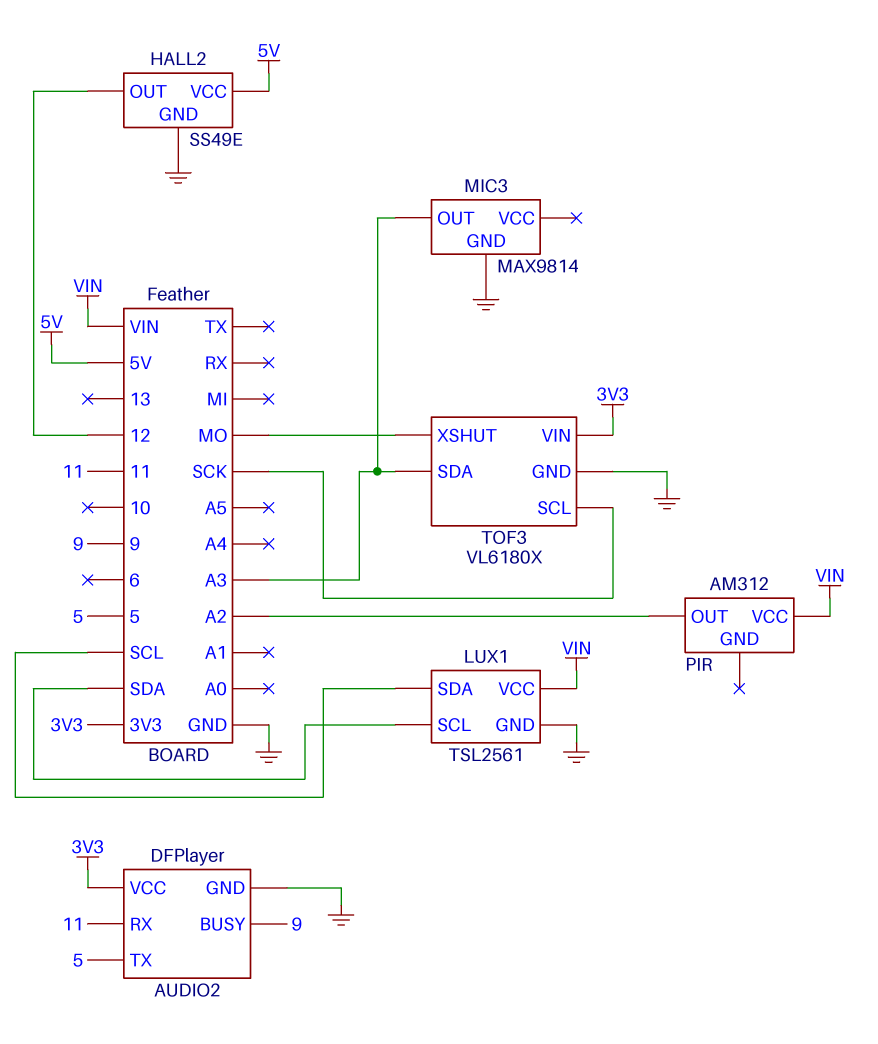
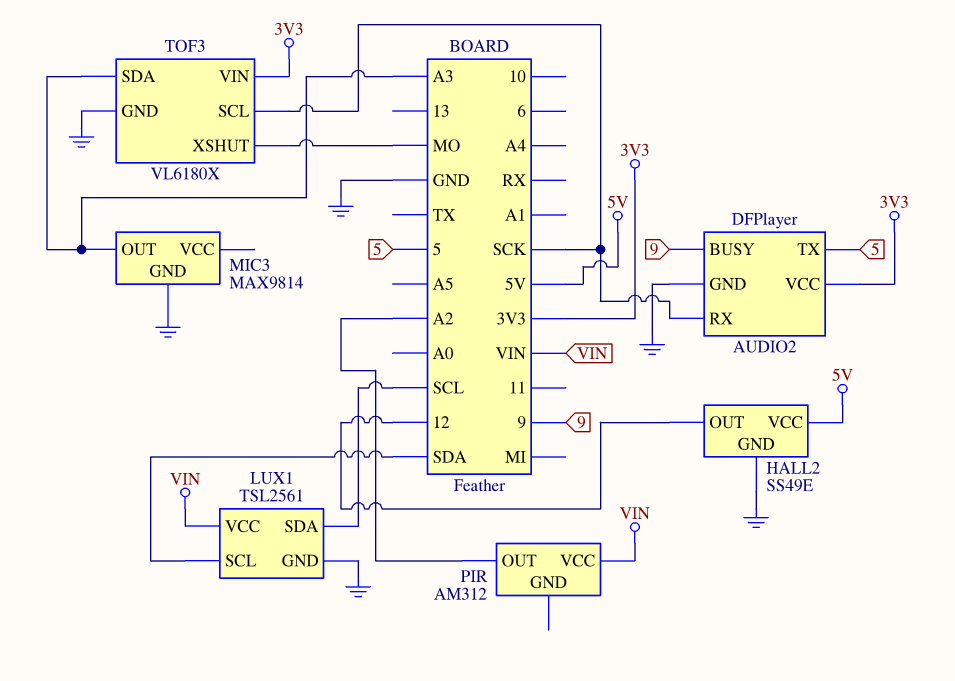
AUDIO2 pin RX: 11 -> SCK

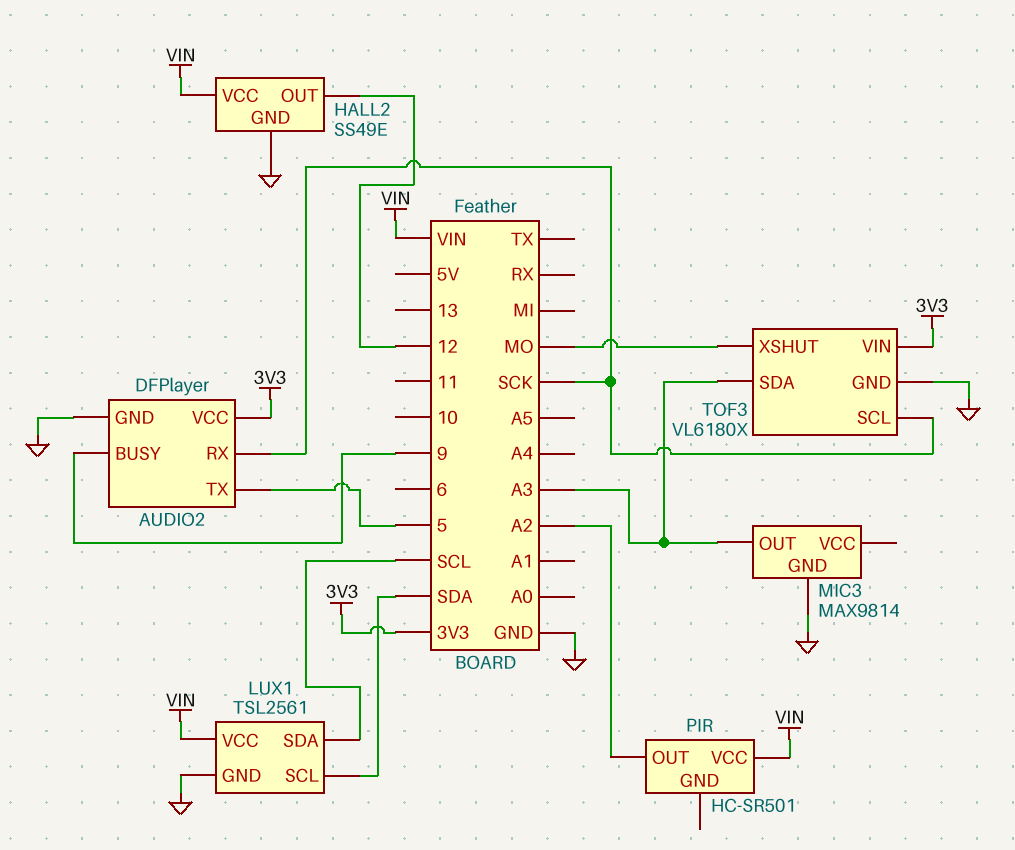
HALL2 pin VCC: 5V -> VIN
PIR: AM312 -> HC-SR501

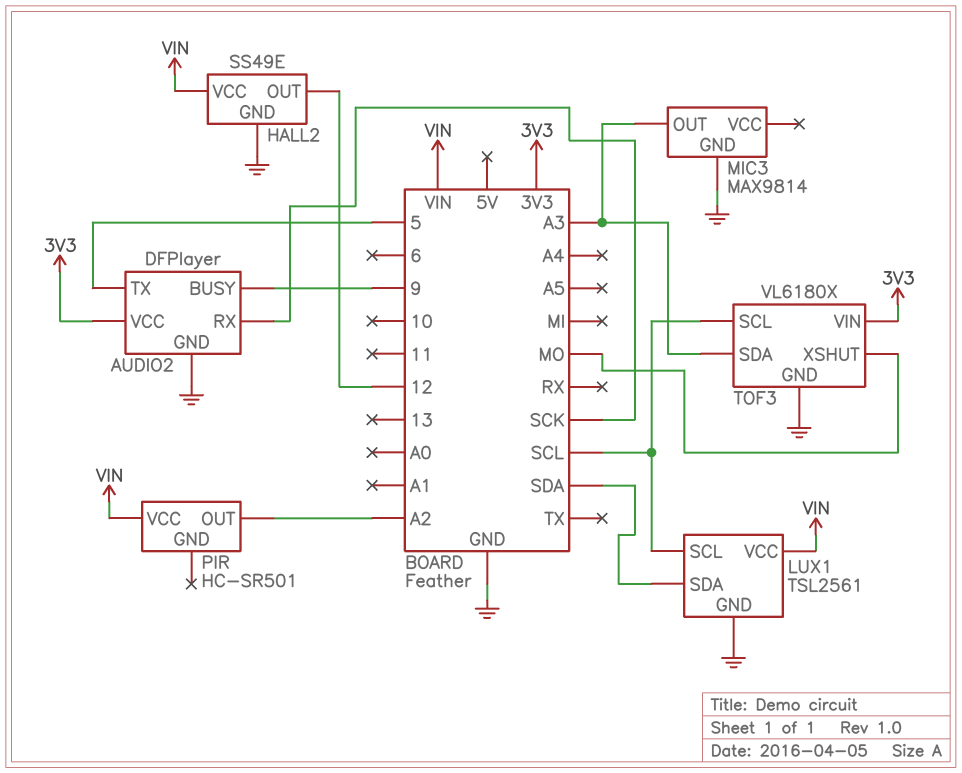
LUX1 pin SCL: SDA -> SCL
LUX1 pin SDA: SCL -> SDA
TOF3 pin SCL: SCK -> SCL

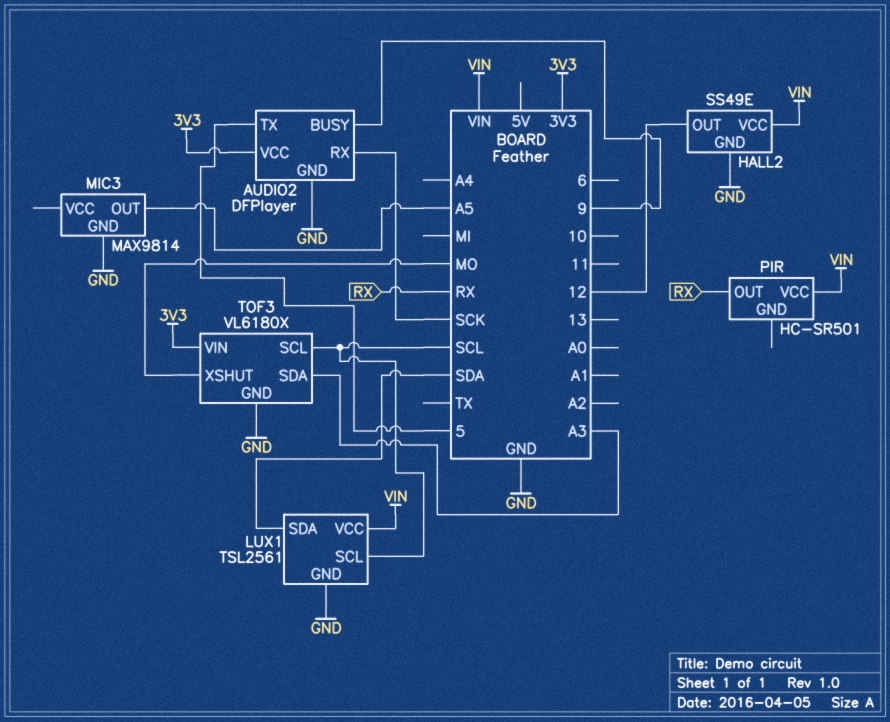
MIC3 pin OUT: A3 -> A5
PIR pin OUT: A2 -> RX

